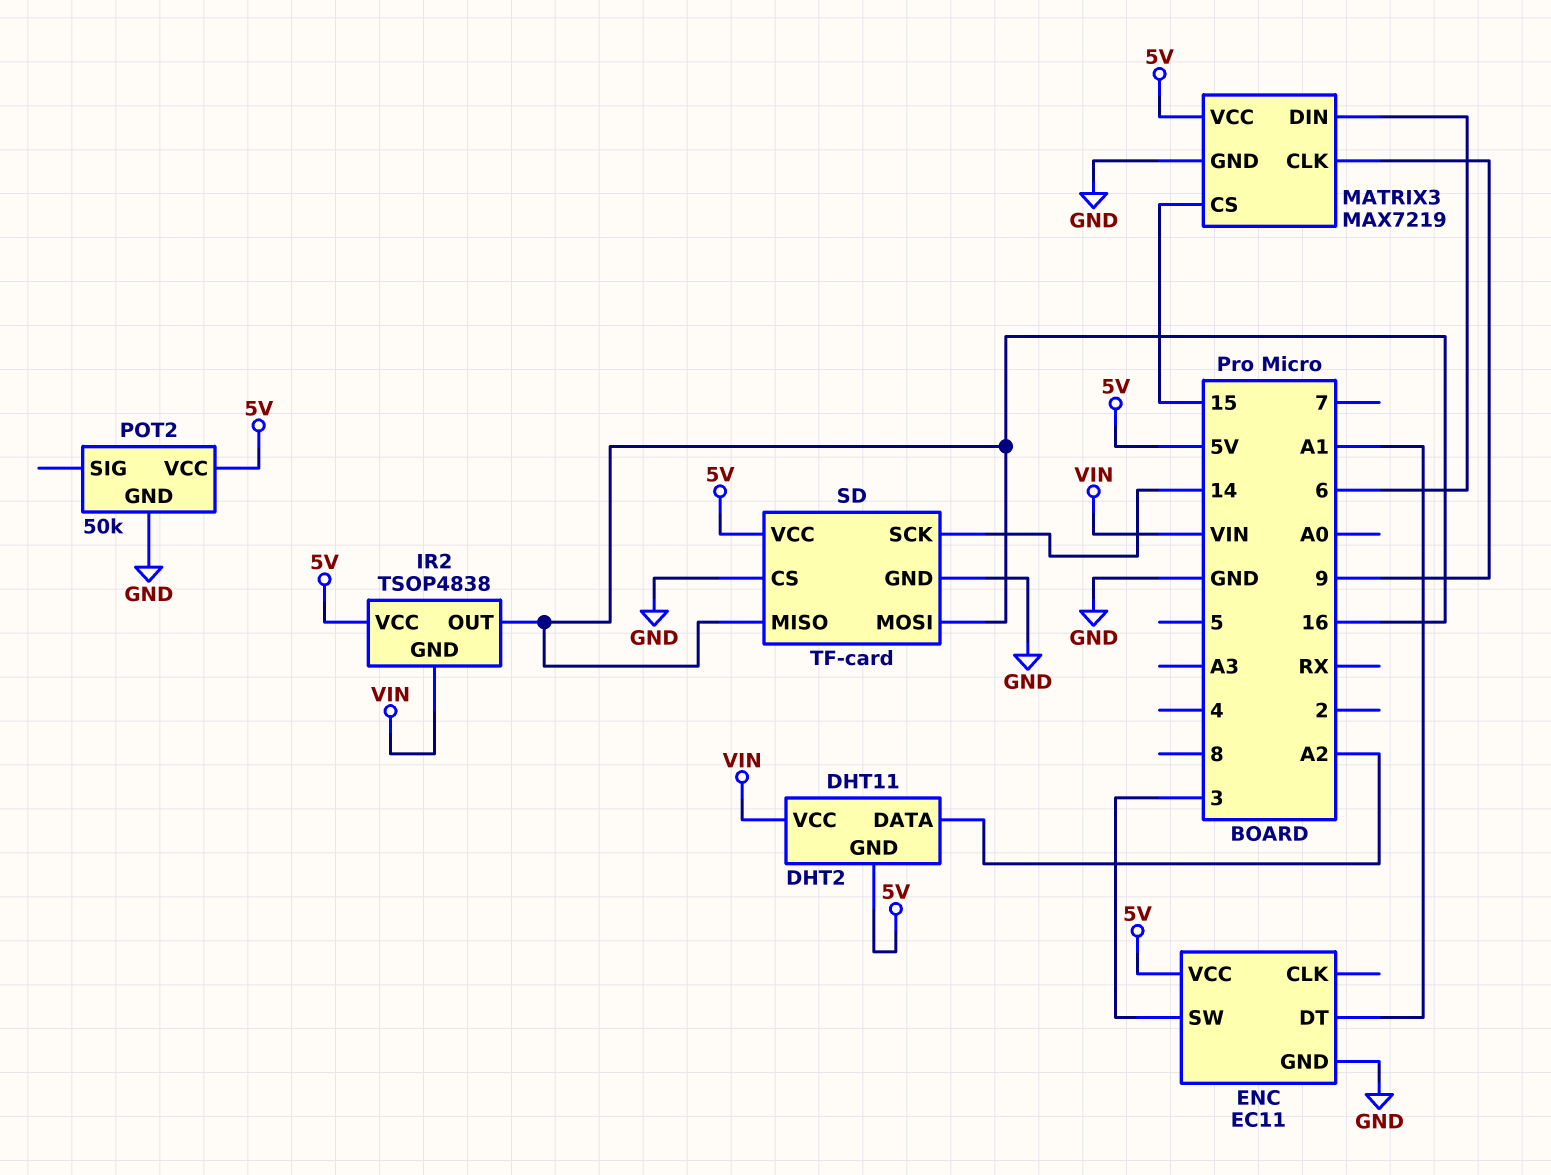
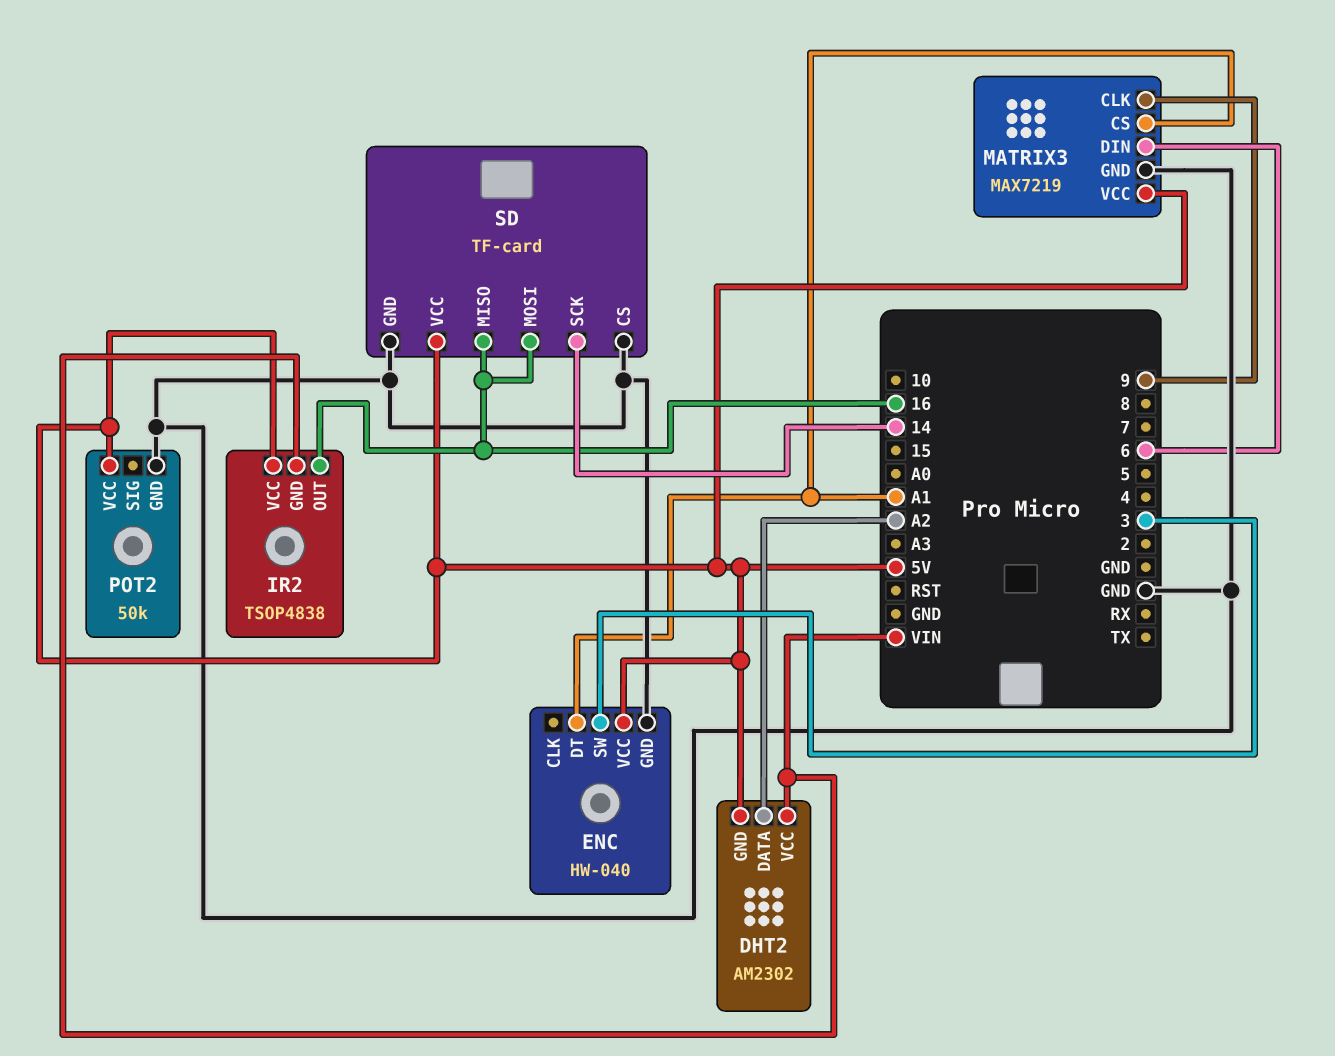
DHT2: DHT11 -> AM2302
ENC: EC11 -> HW-040
MATRIX3 pin CS: 15 -> A1

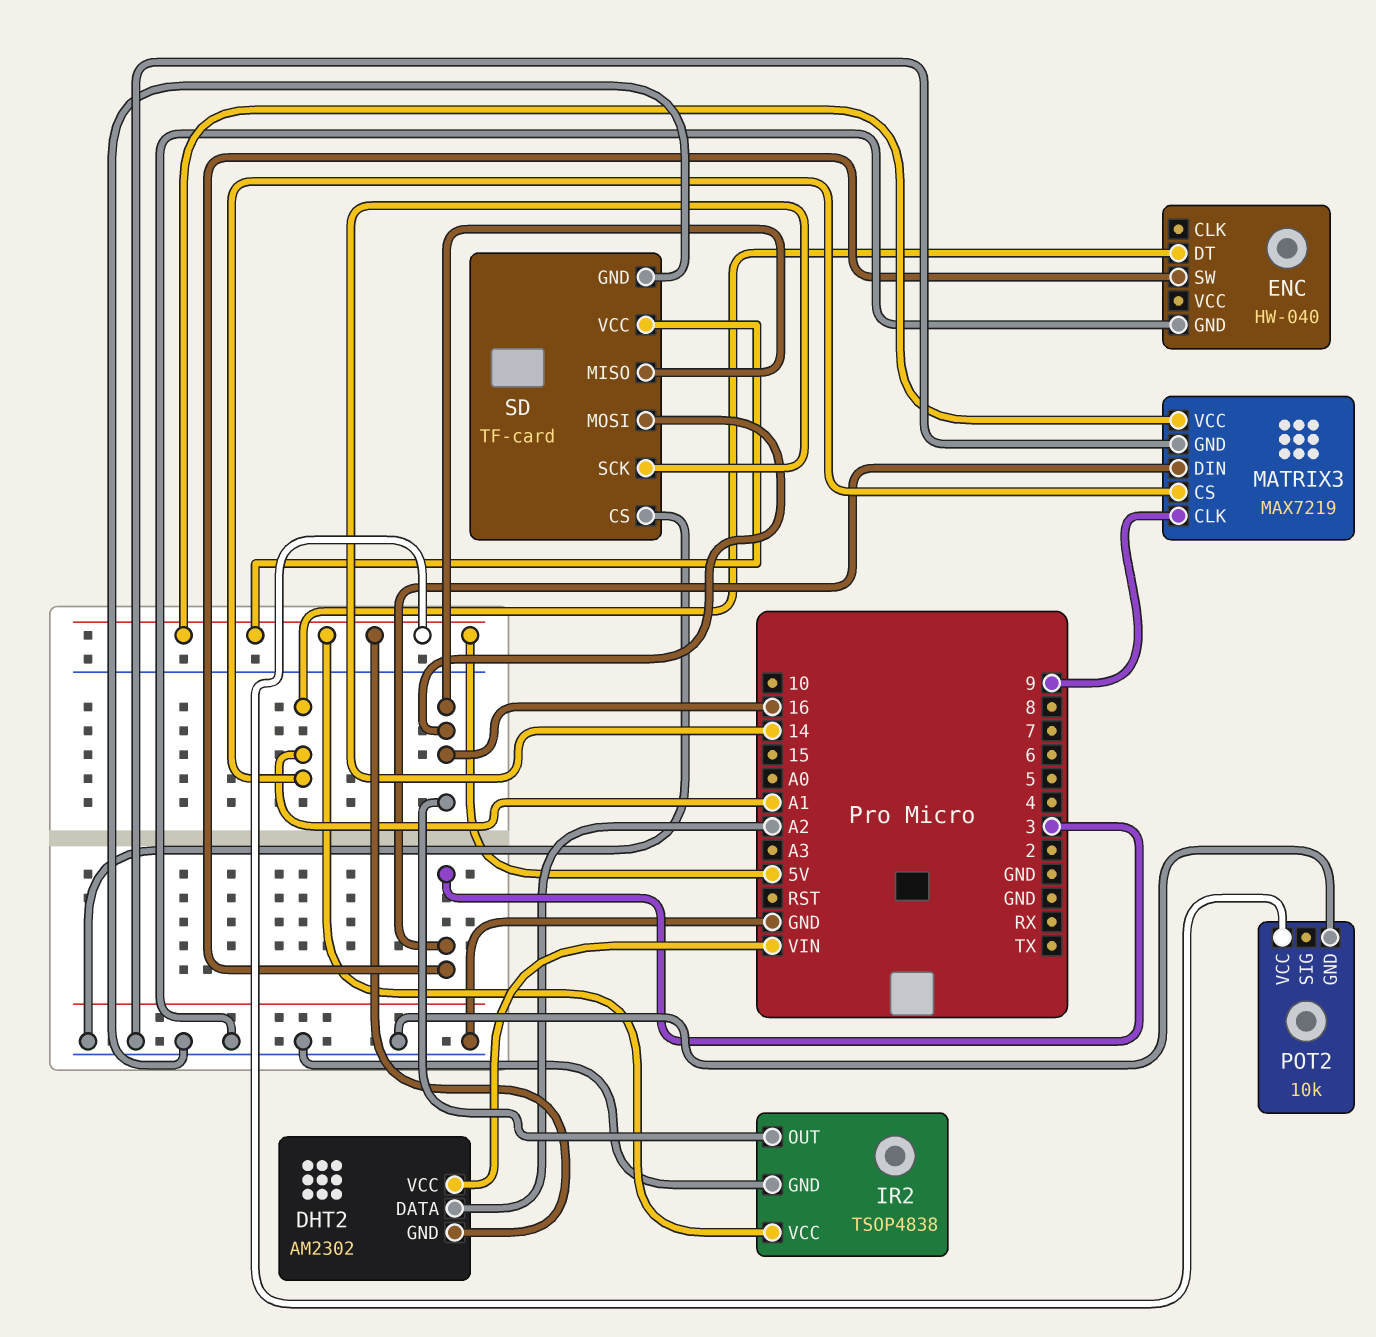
ENC pin VCC: 5V -> none
IR2 pin GND: VIN -> GND
MATRIX3 pin DIN: 6 -> 3
POT2: 50k -> 10k

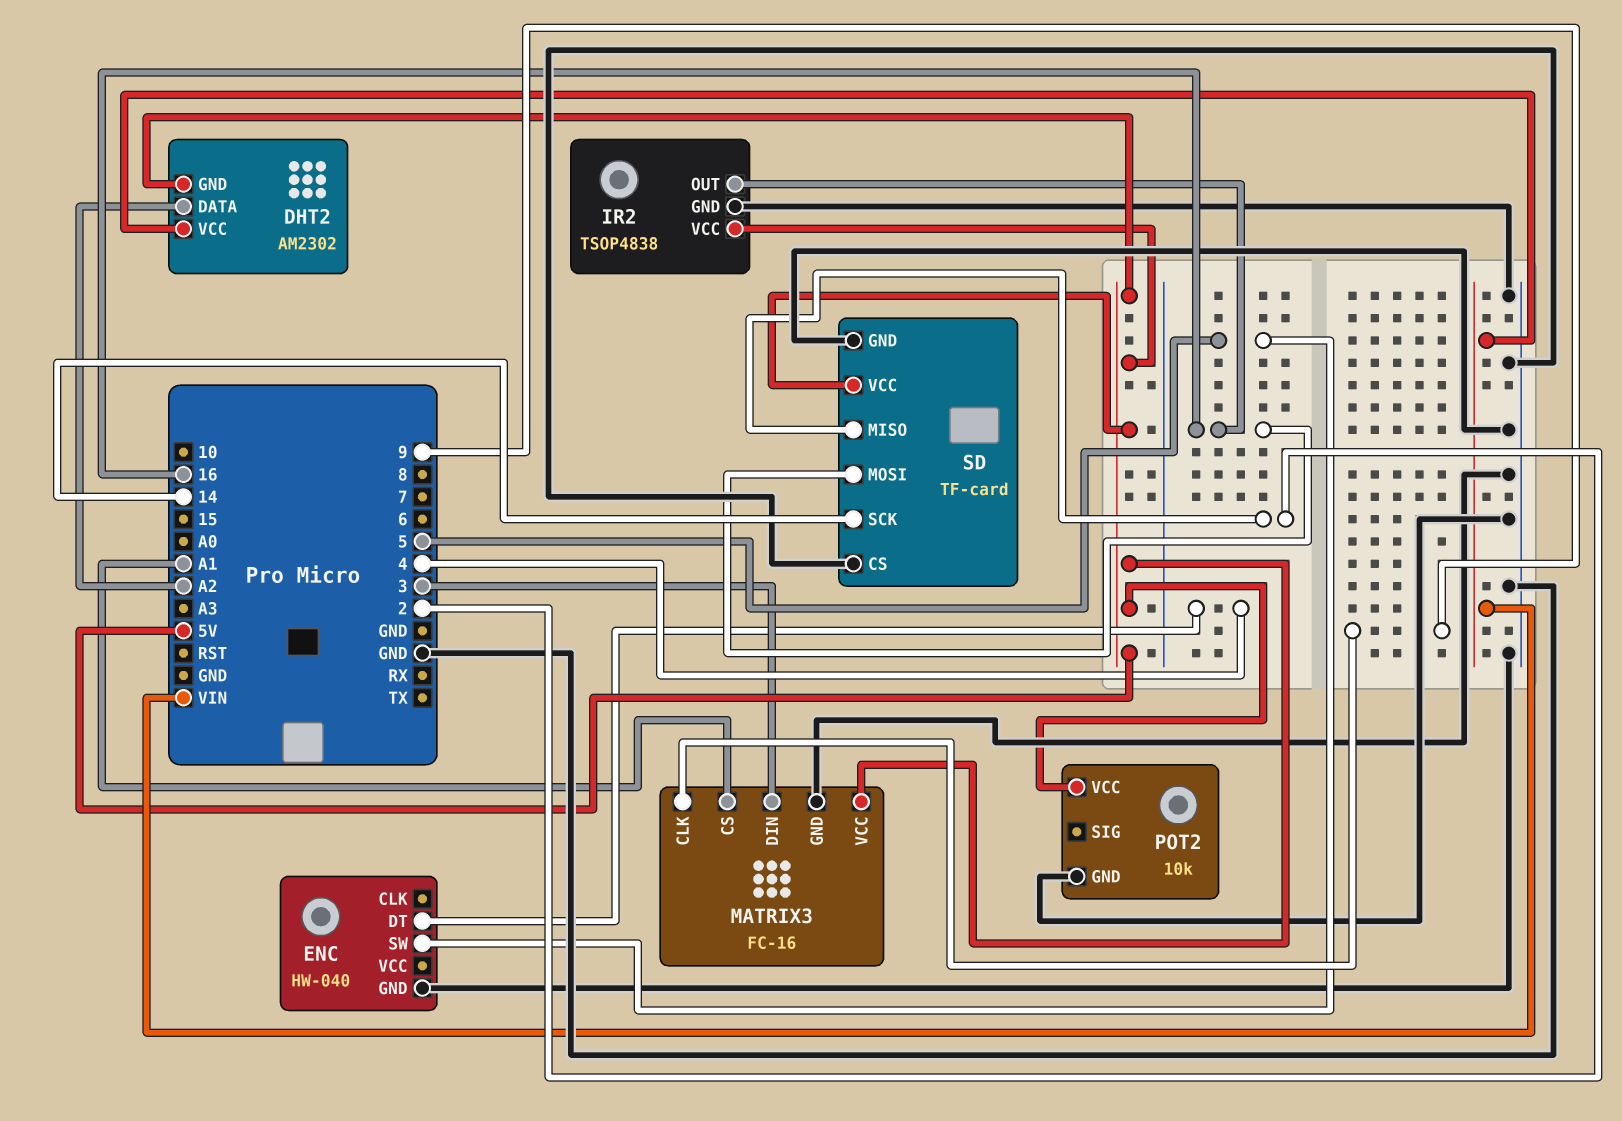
ENC pin DT: A1 -> 4
ENC pin SW: 3 -> 5
MATRIX3: MAX7219 -> FC-16
SD pin MISO: 16 -> 2

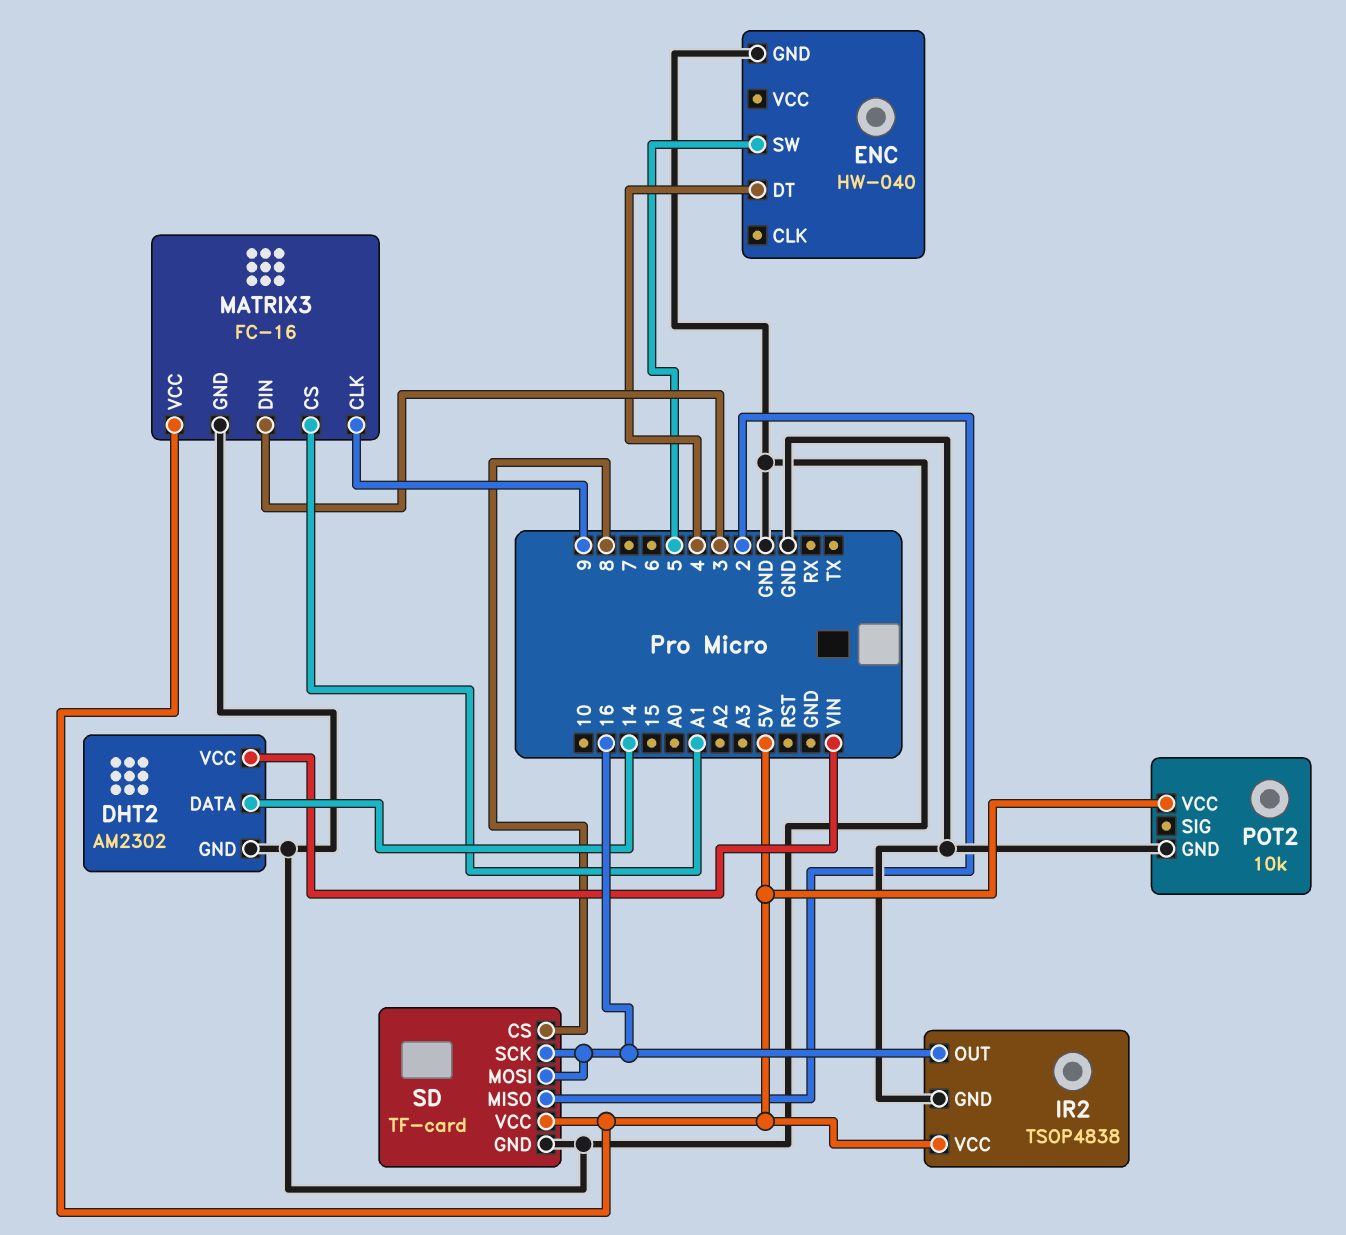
DHT2 pin DATA: A2 -> 14
DHT2 pin GND: 5V -> GND
SD pin CS: GND -> 8
SD pin SCK: 14 -> 16

